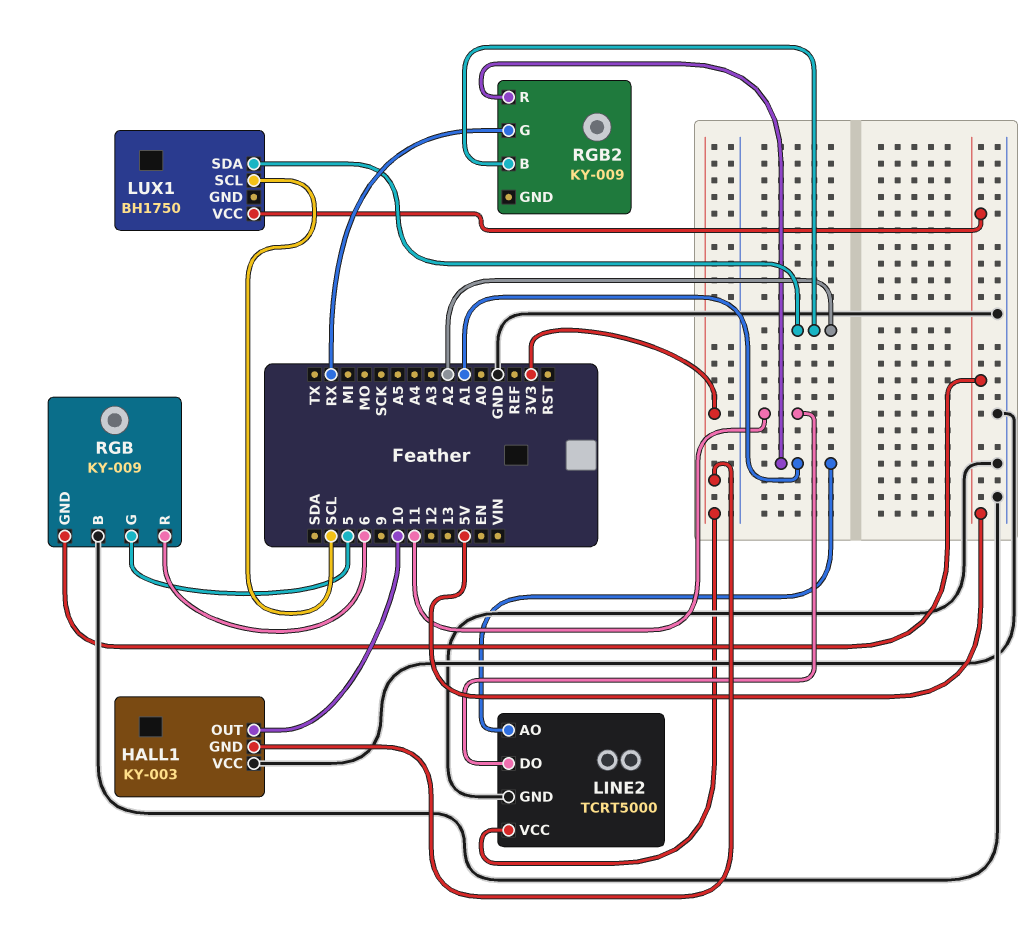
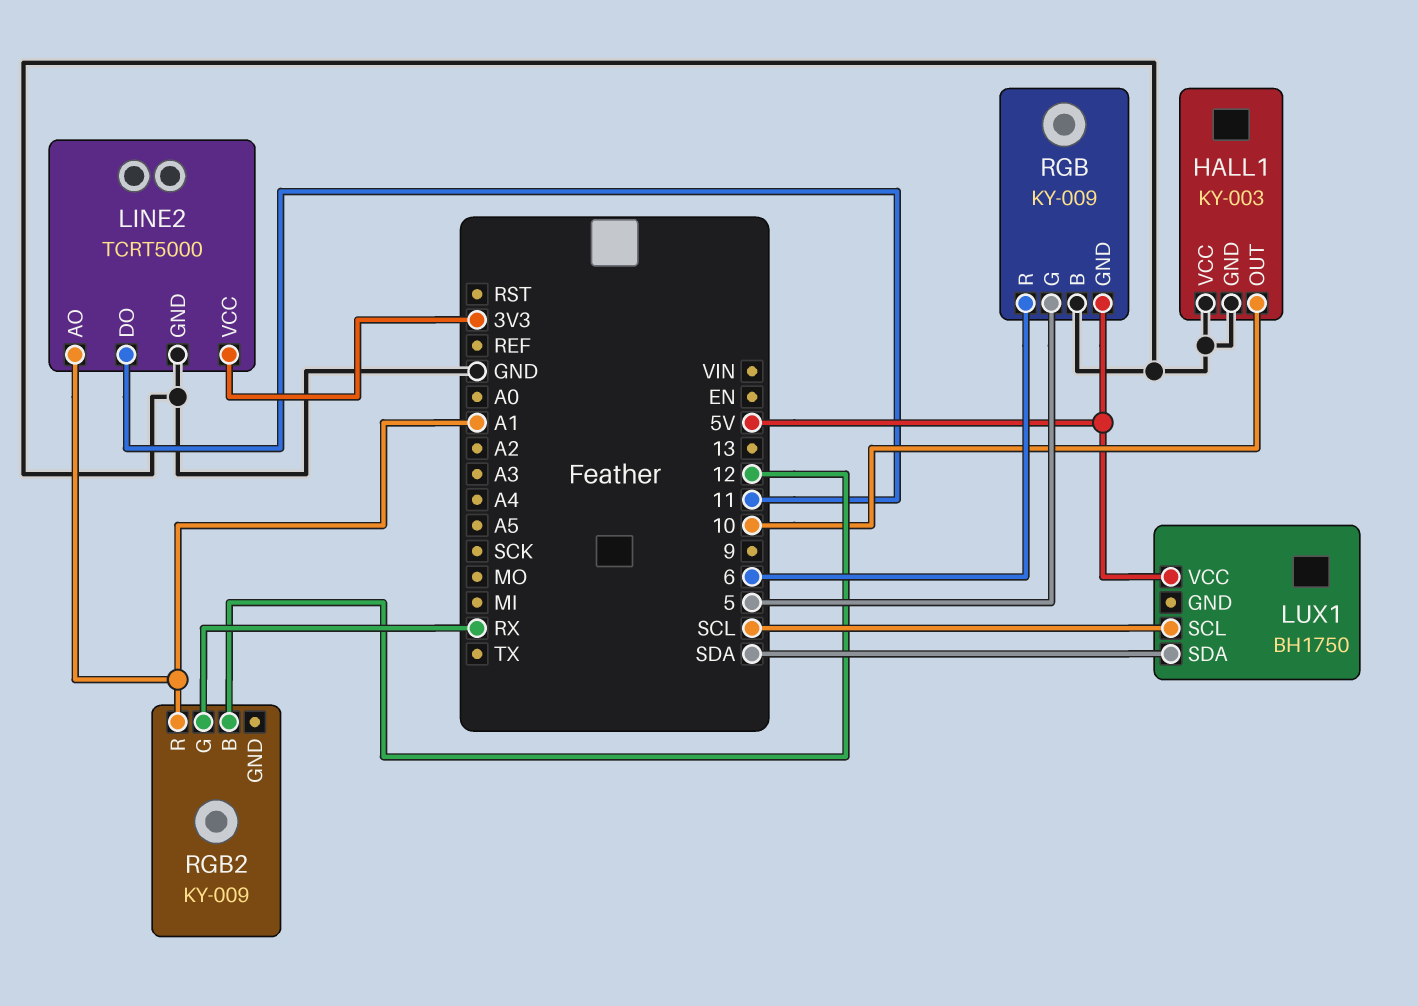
HALL1 pin GND: 3V3 -> GND
LUX1 pin SDA: A2 -> SDA
RGB2 pin B: A2 -> 12

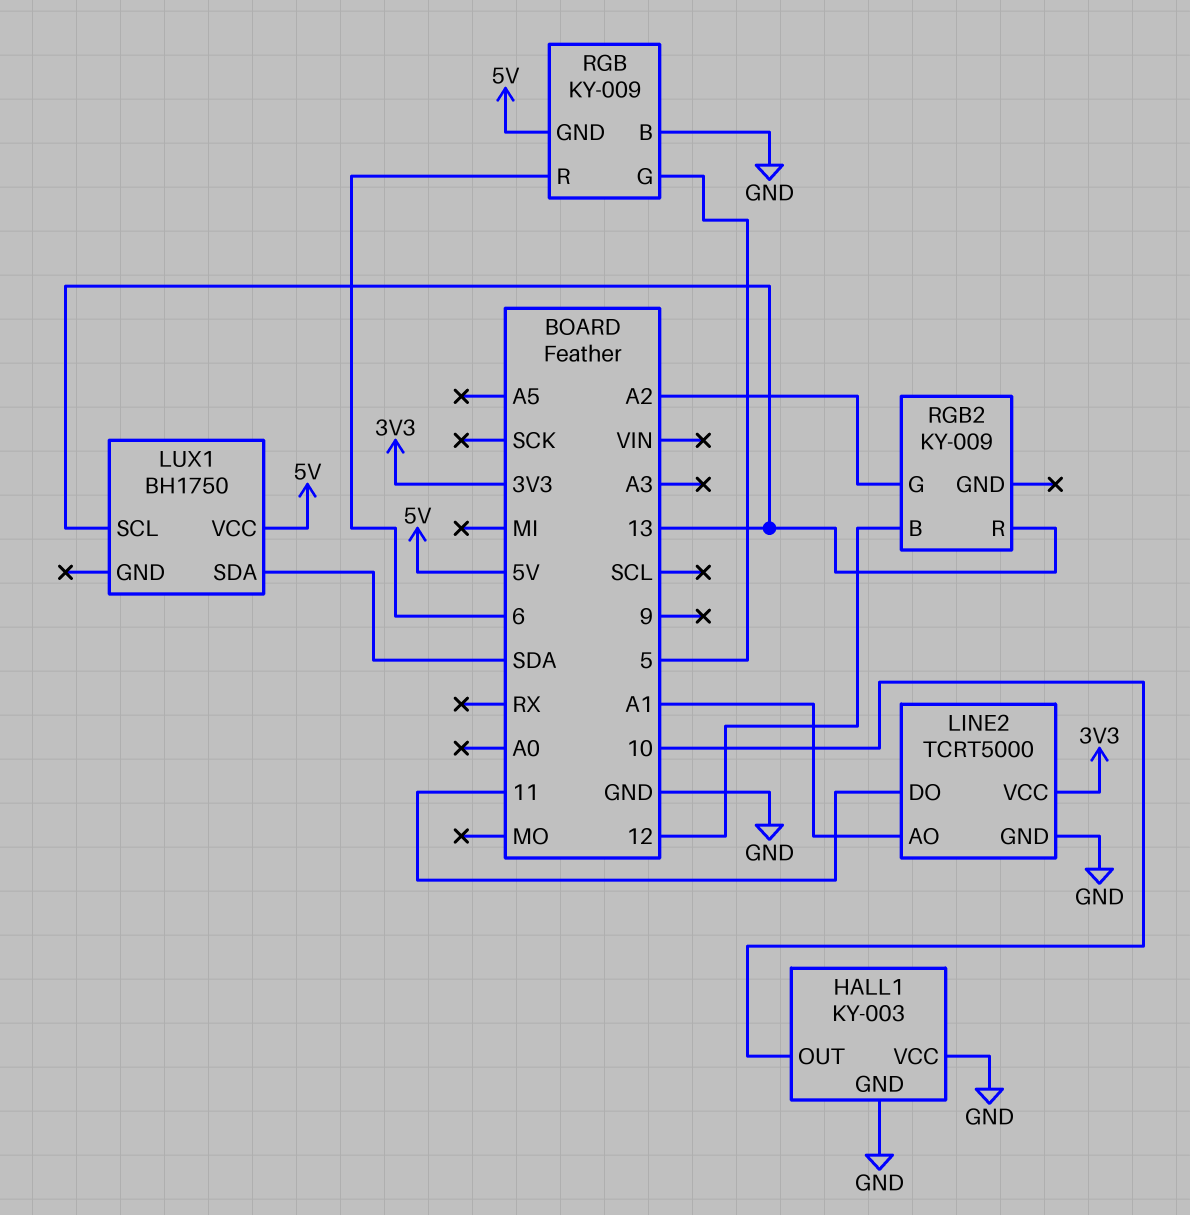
LUX1 pin SCL: SCL -> 13
RGB2 pin G: RX -> A2
RGB2 pin R: A1 -> 13

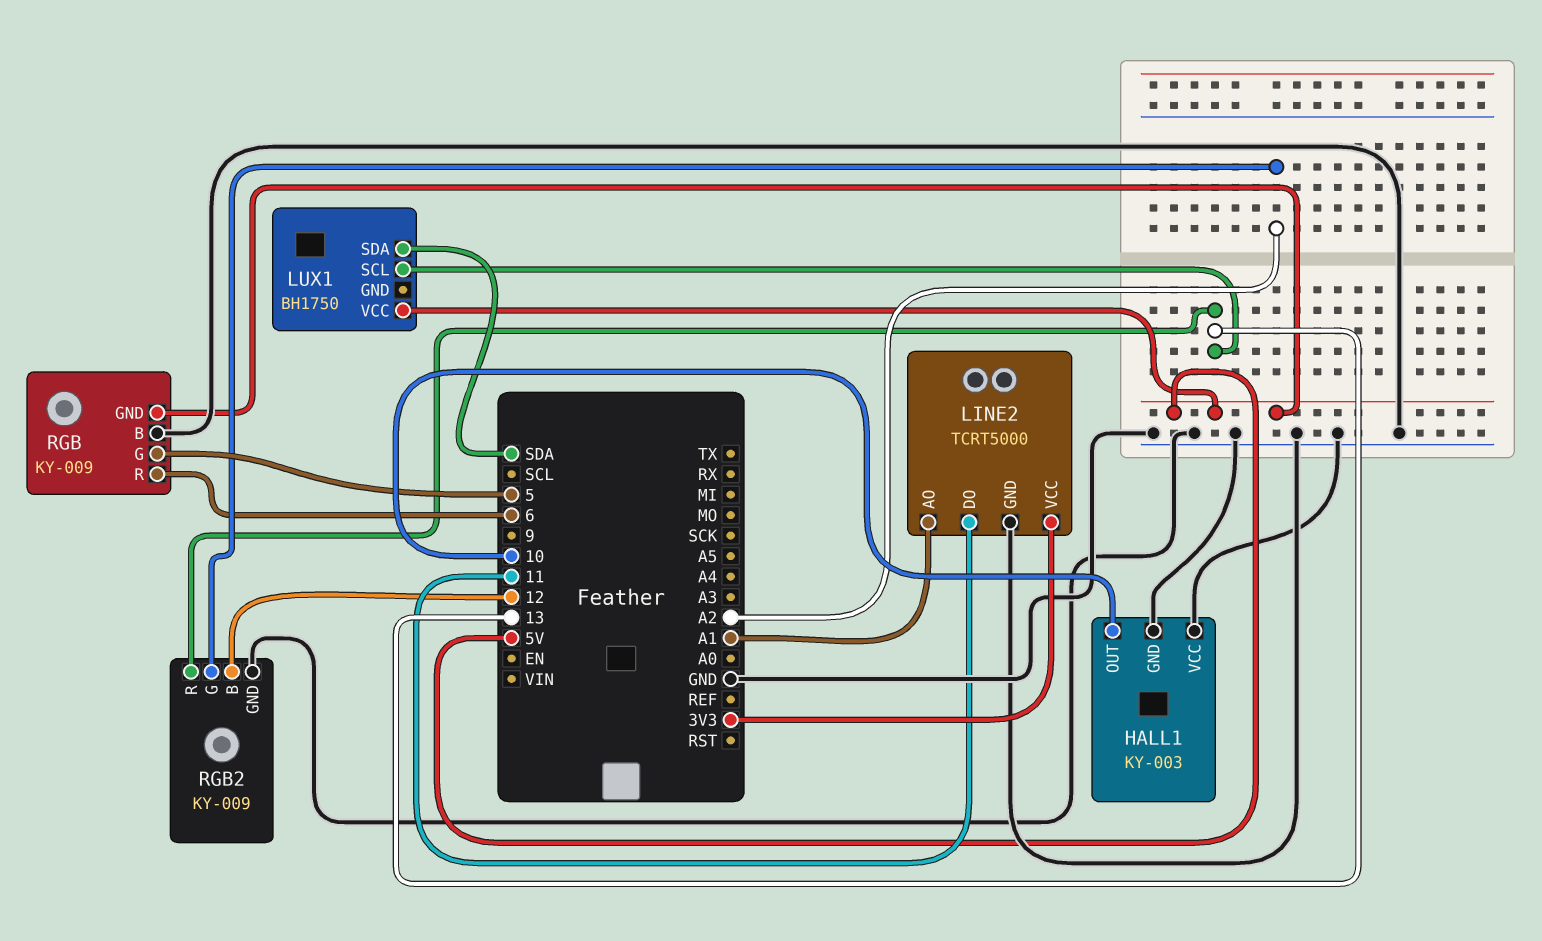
RGB2 pin GND: none -> GND

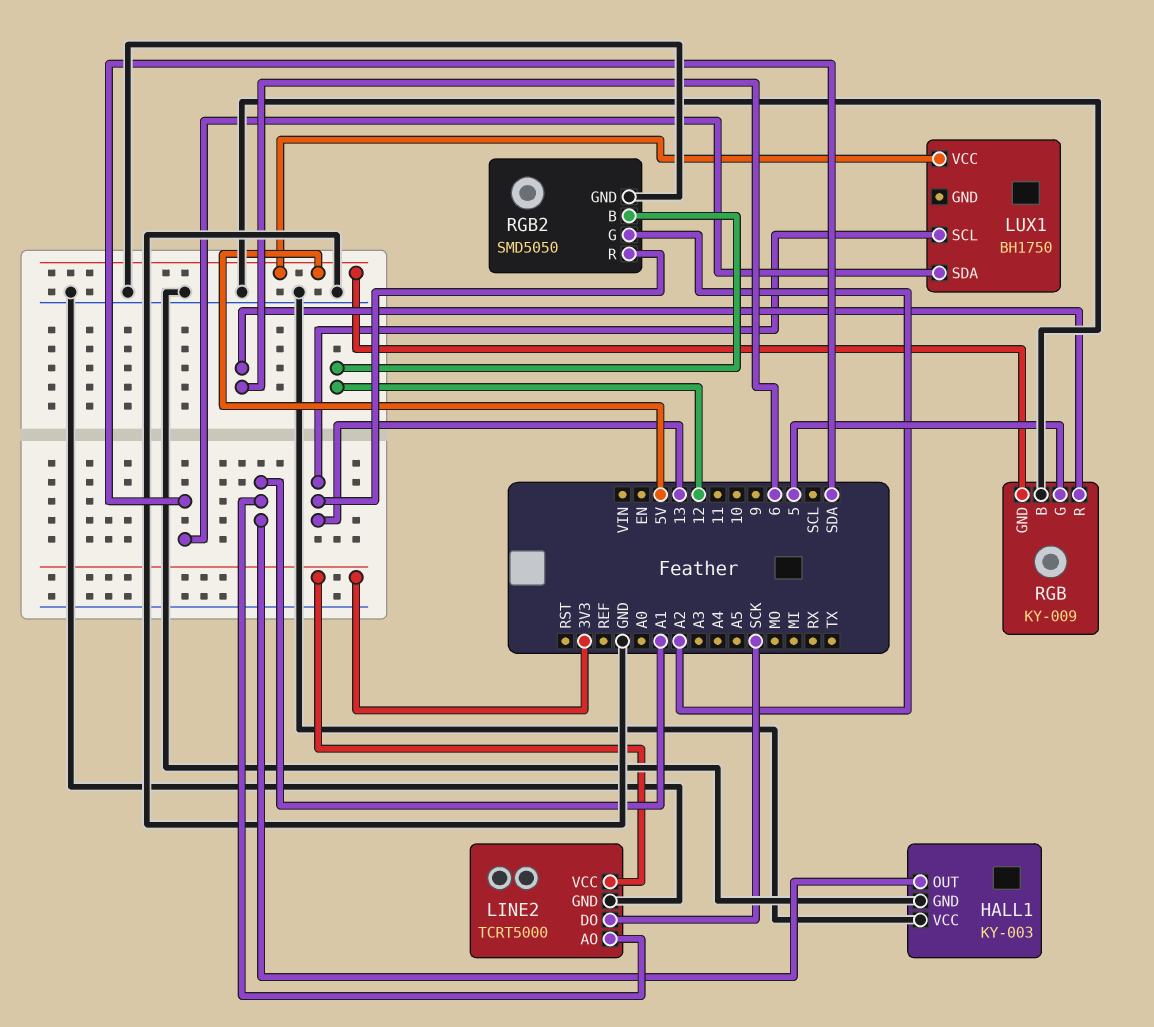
HALL1 pin OUT: 10 -> A1
LINE2 pin DO: 11 -> SCK
RGB2: KY-009 -> SMD5050

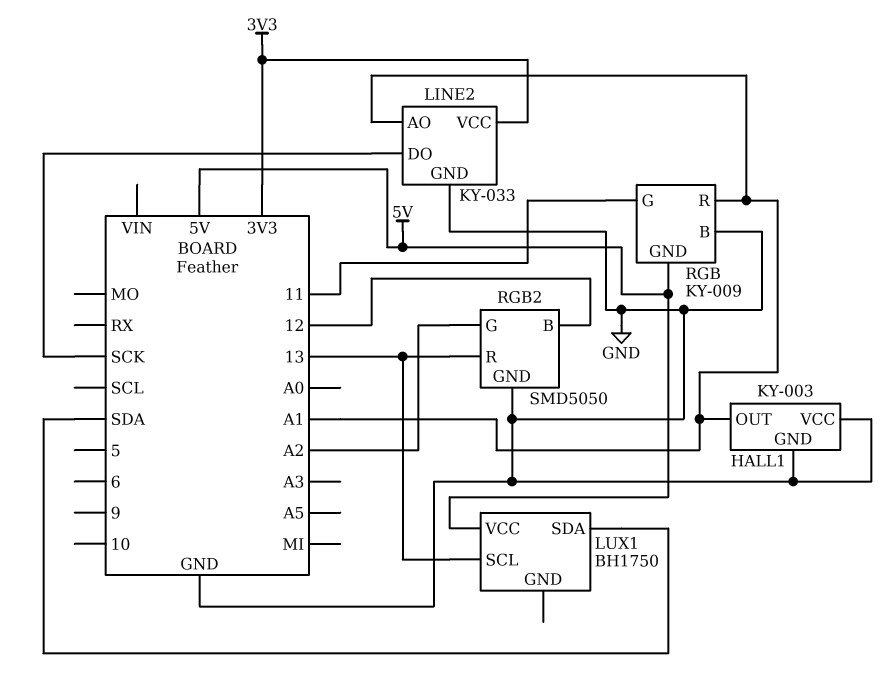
LINE2: TCRT5000 -> KY-033
RGB pin G: 5 -> 11
RGB pin R: 6 -> A1

